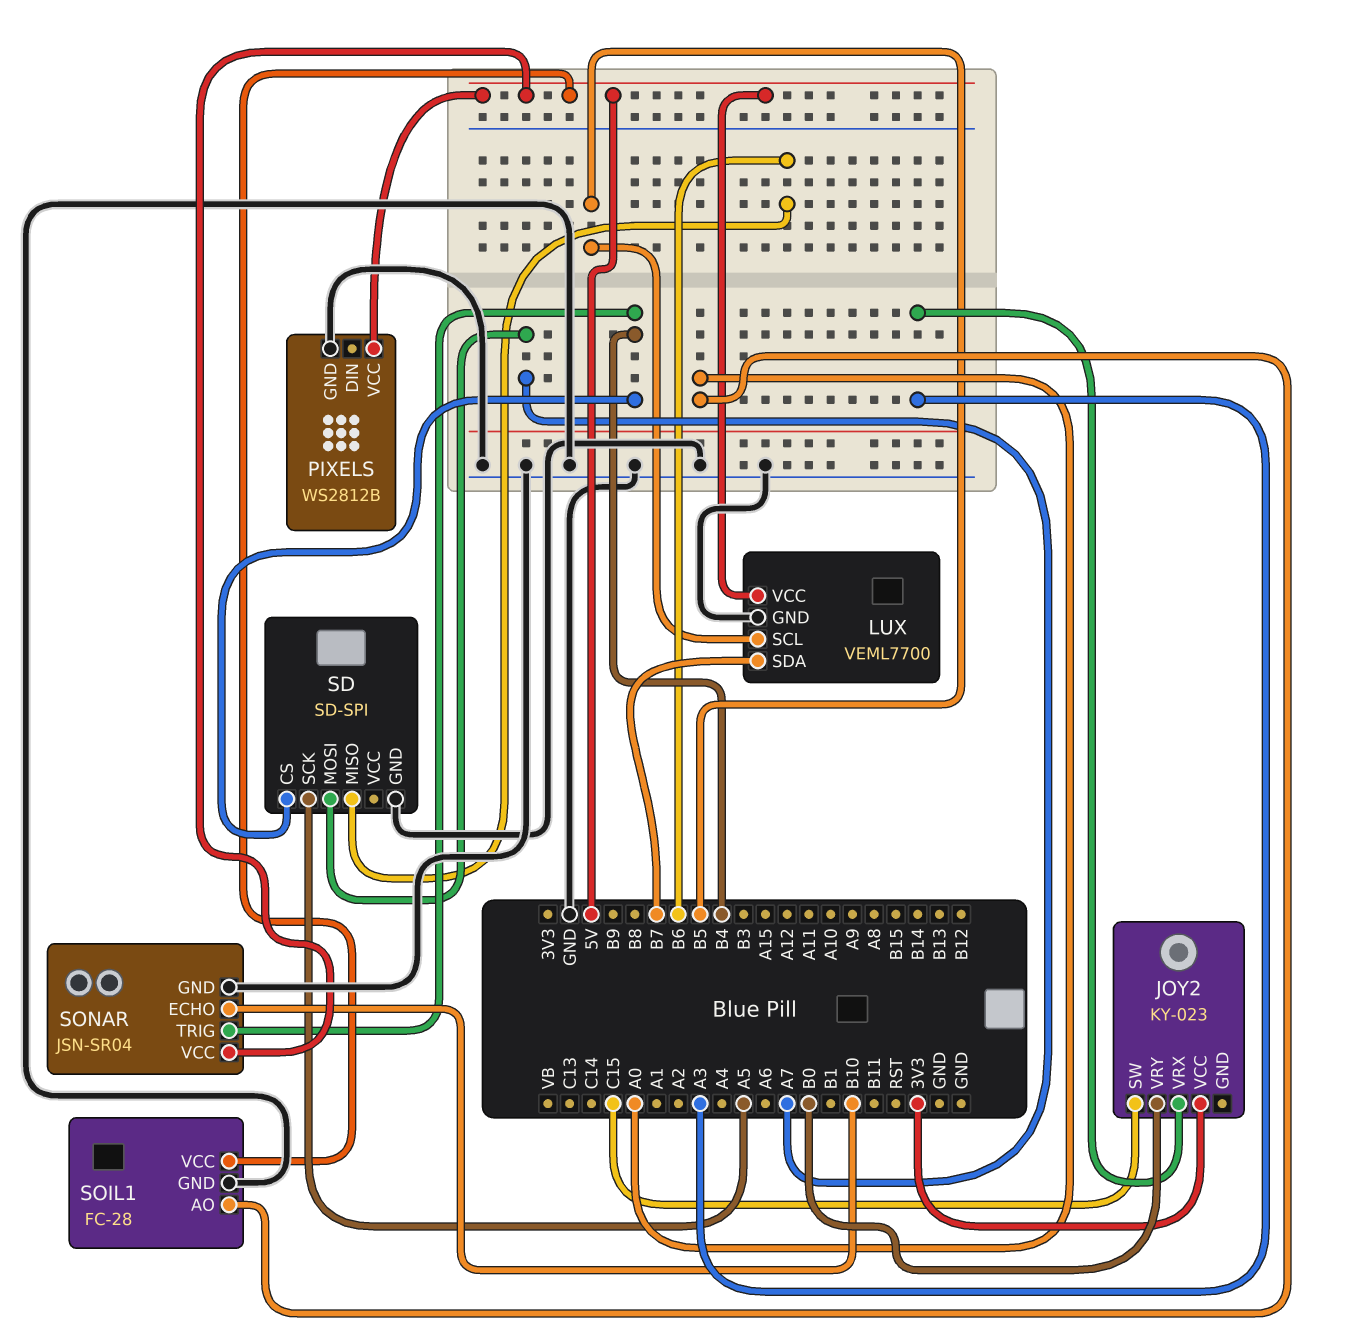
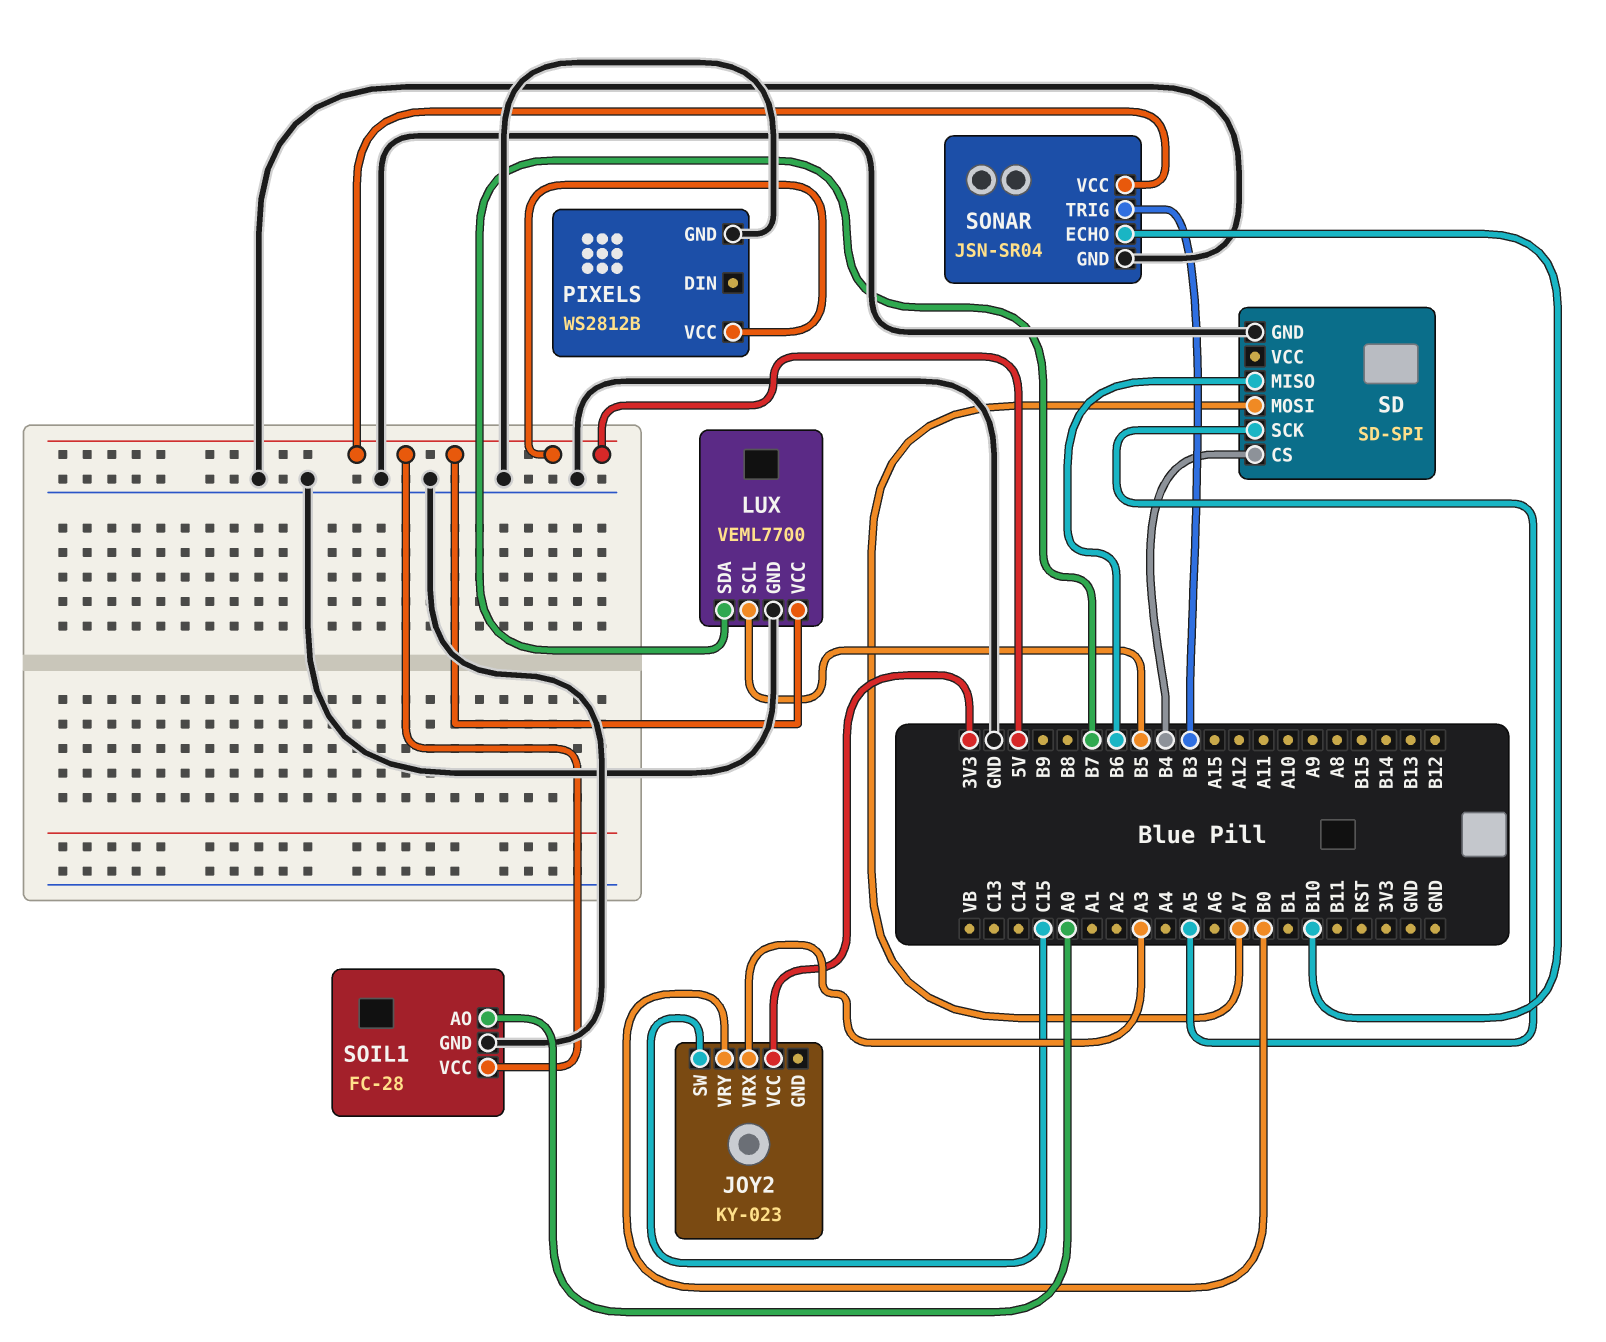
SONAR pin TRIG: B4 -> B3

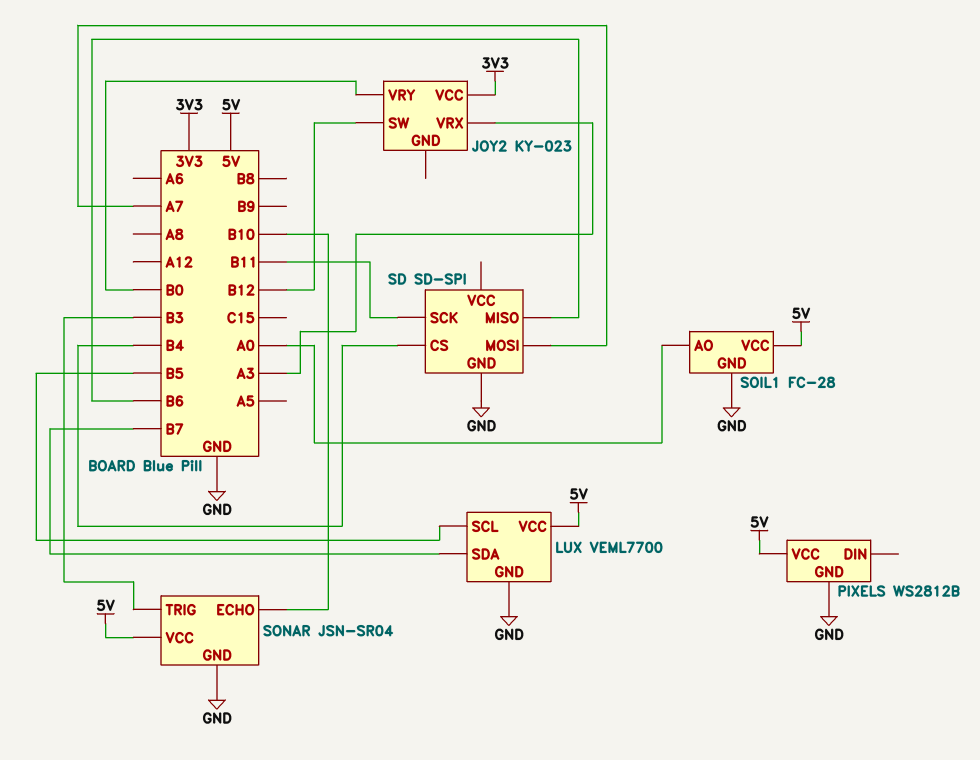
JOY2 pin SW: C15 -> B12
SD pin SCK: A5 -> B11

